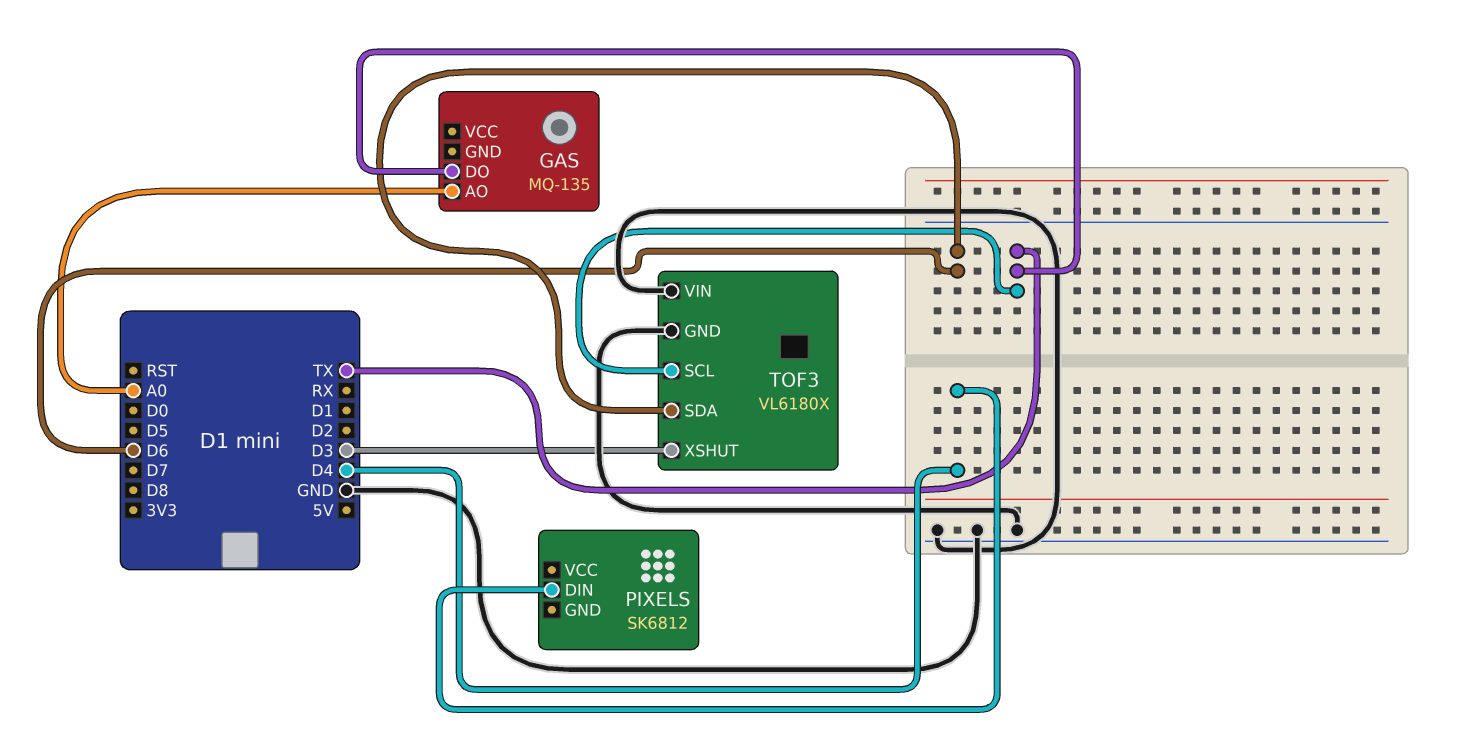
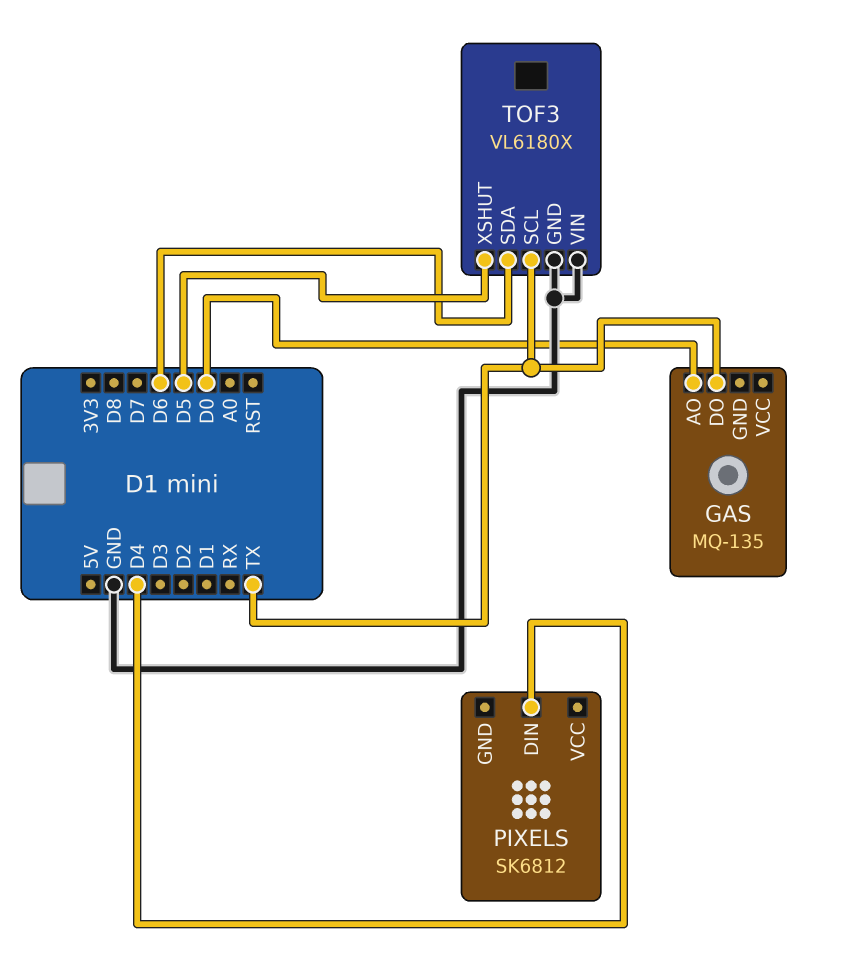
GAS pin AO: A0 -> D0
TOF3 pin XSHUT: D3 -> D5

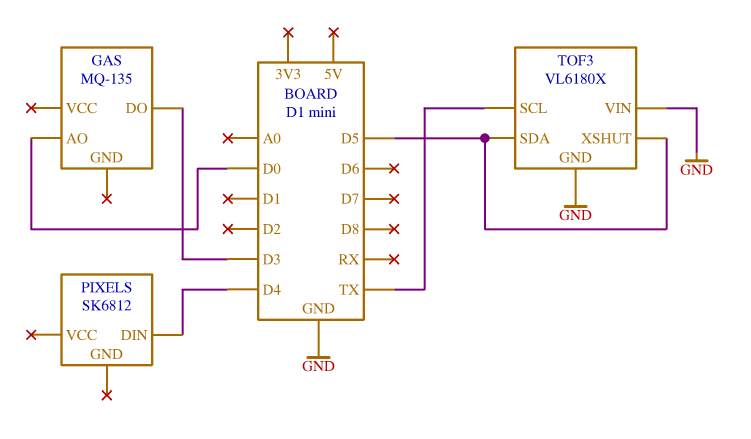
GAS pin DO: TX -> D3
TOF3 pin SDA: D6 -> D5

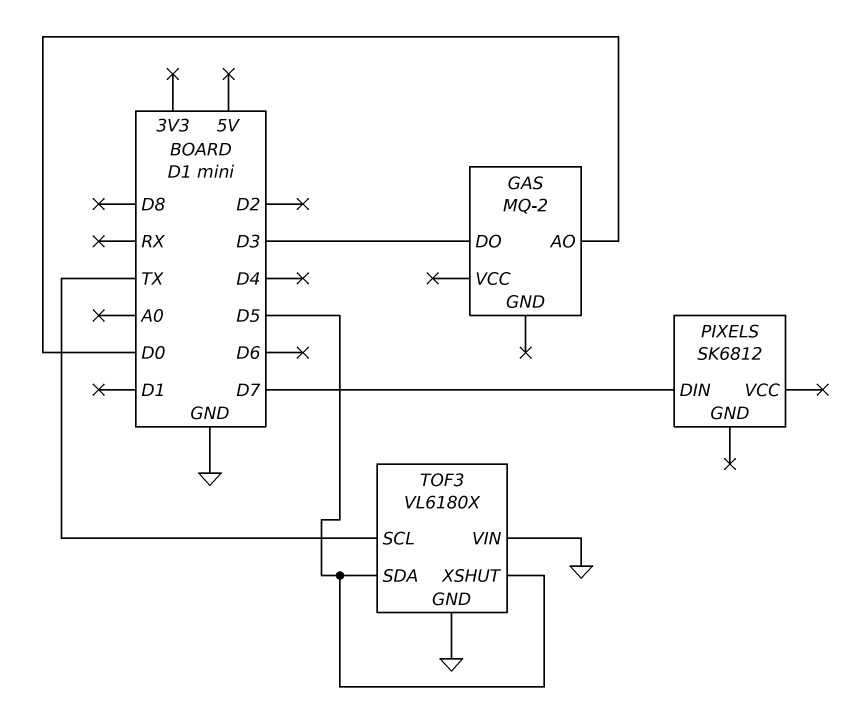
GAS: MQ-135 -> MQ-2
PIXELS pin DIN: D4 -> D7

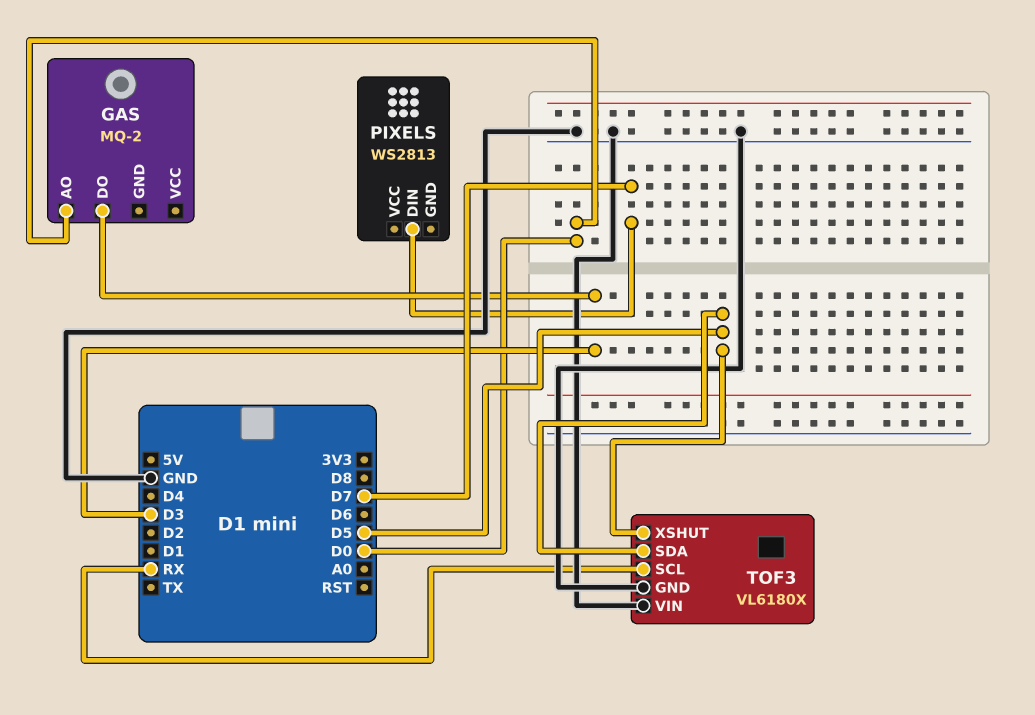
PIXELS: SK6812 -> WS2813
TOF3 pin SCL: TX -> RX

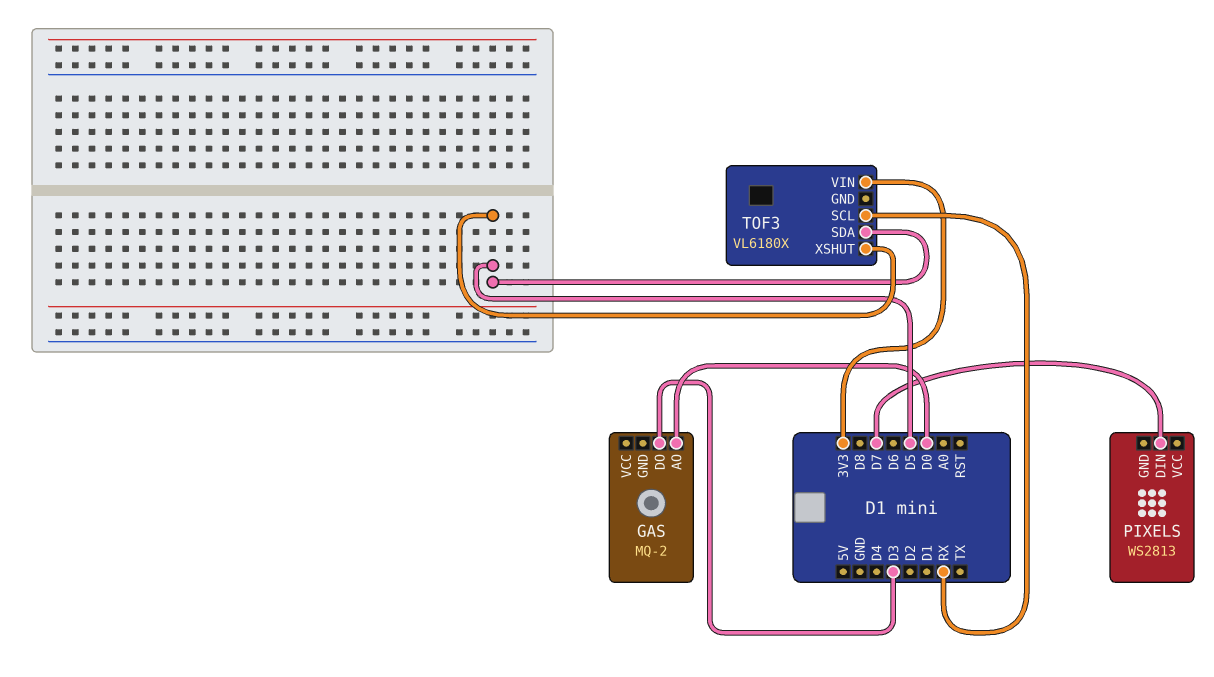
TOF3 pin GND: GND -> none
TOF3 pin VIN: GND -> 3V3

